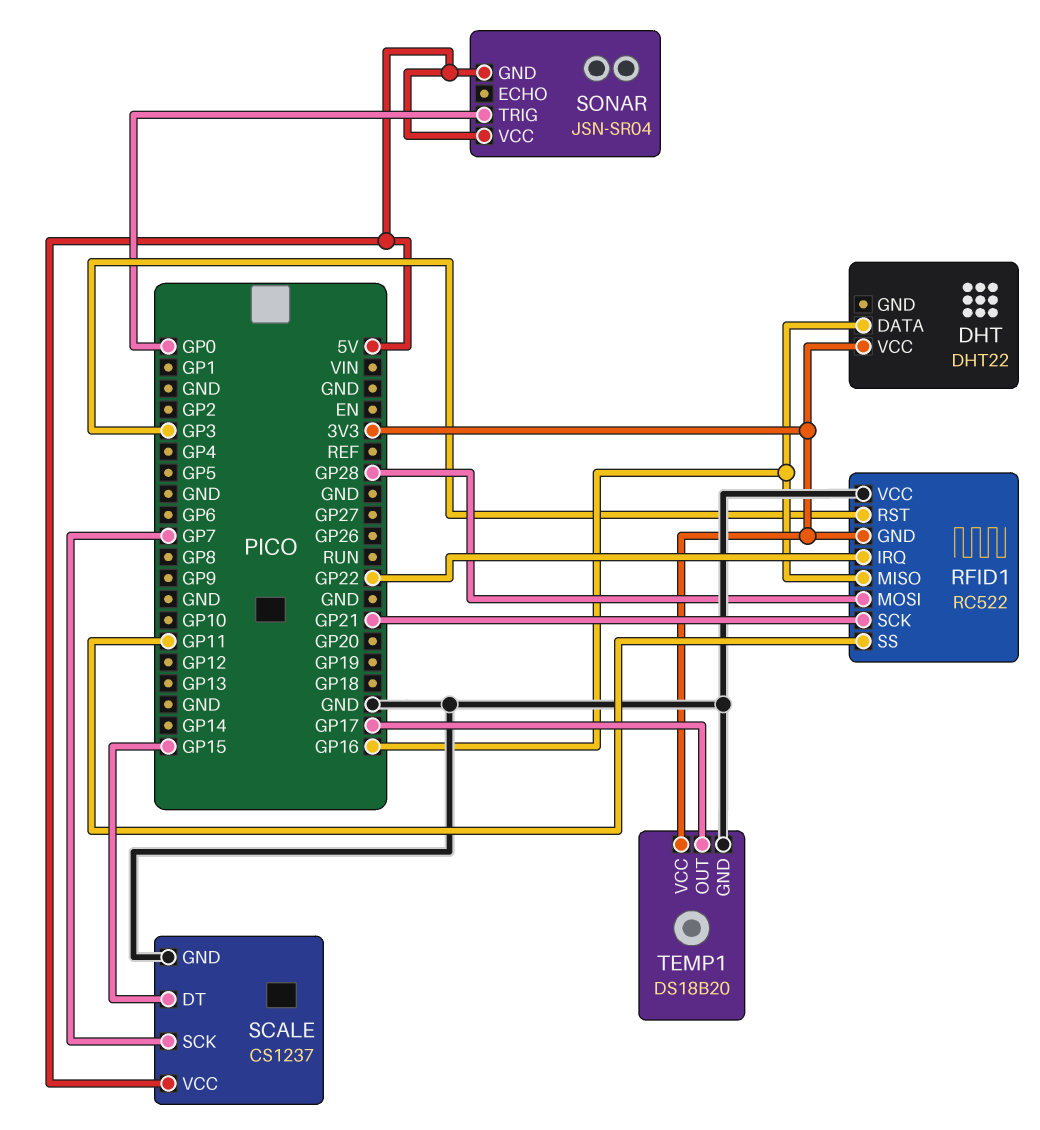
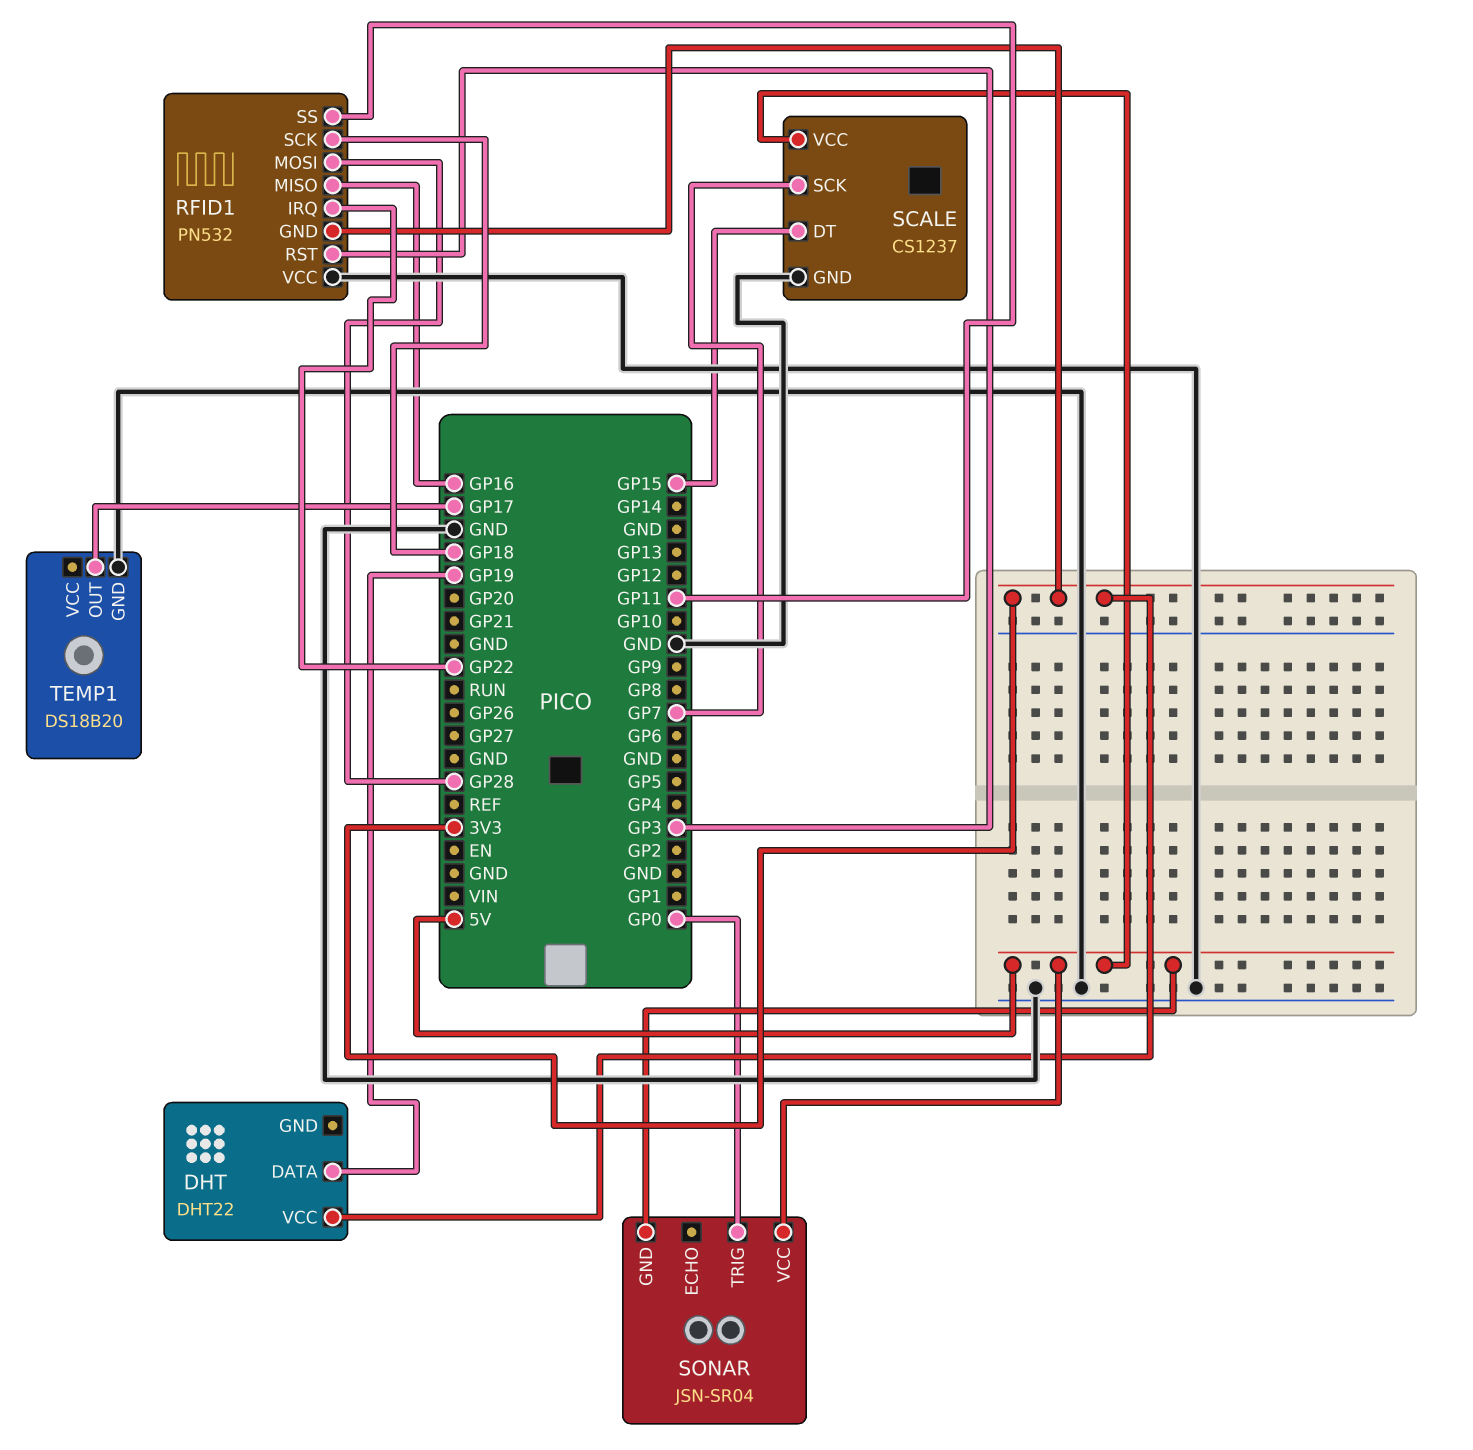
DHT pin DATA: GP16 -> GP19
RFID1: RC522 -> PN532
RFID1 pin SCK: GP21 -> GP18
TEMP1 pin VCC: 3V3 -> none

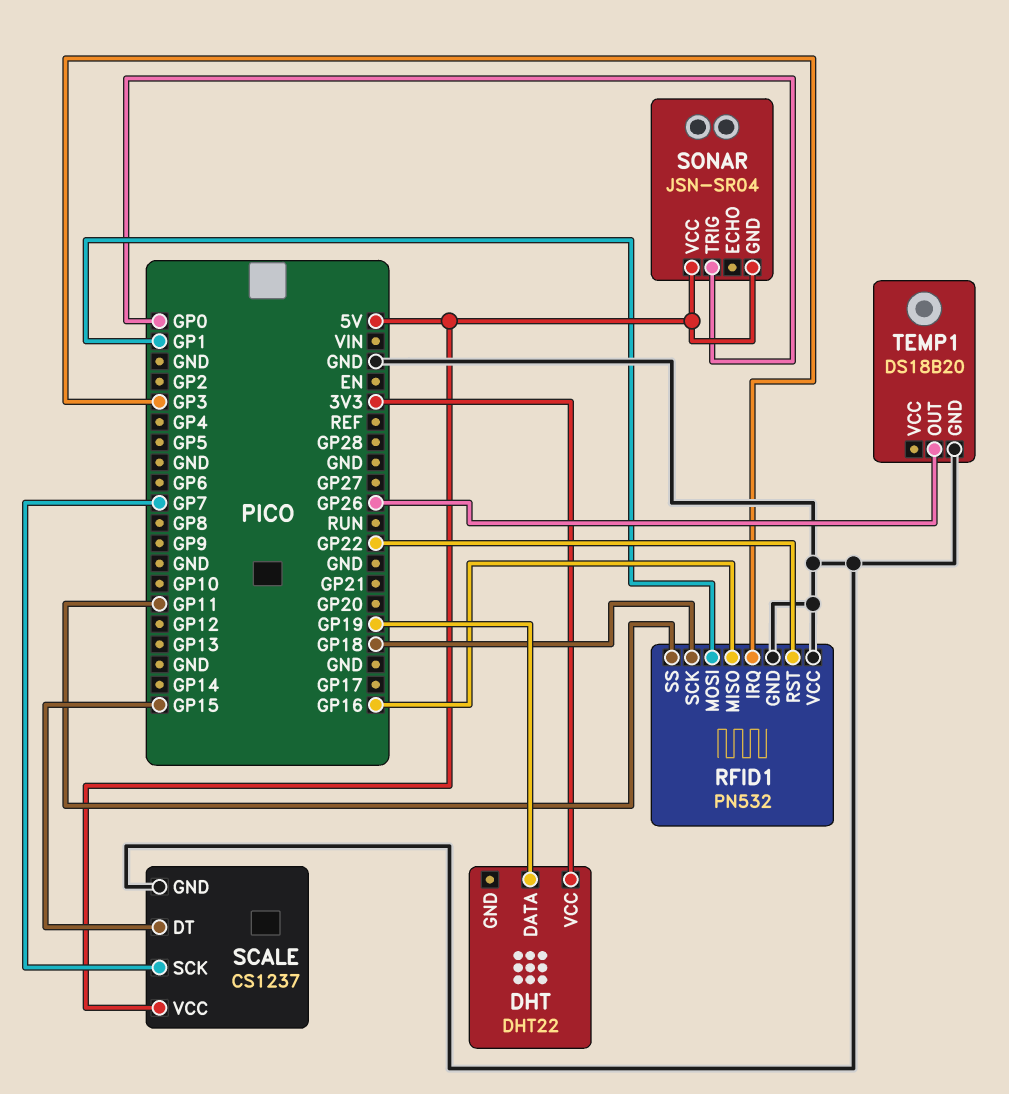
RFID1 pin GND: 3V3 -> GND
RFID1 pin IRQ: GP22 -> GP3
RFID1 pin MOSI: GP28 -> GP1
RFID1 pin RST: GP3 -> GP22
TEMP1 pin OUT: GP17 -> GP26

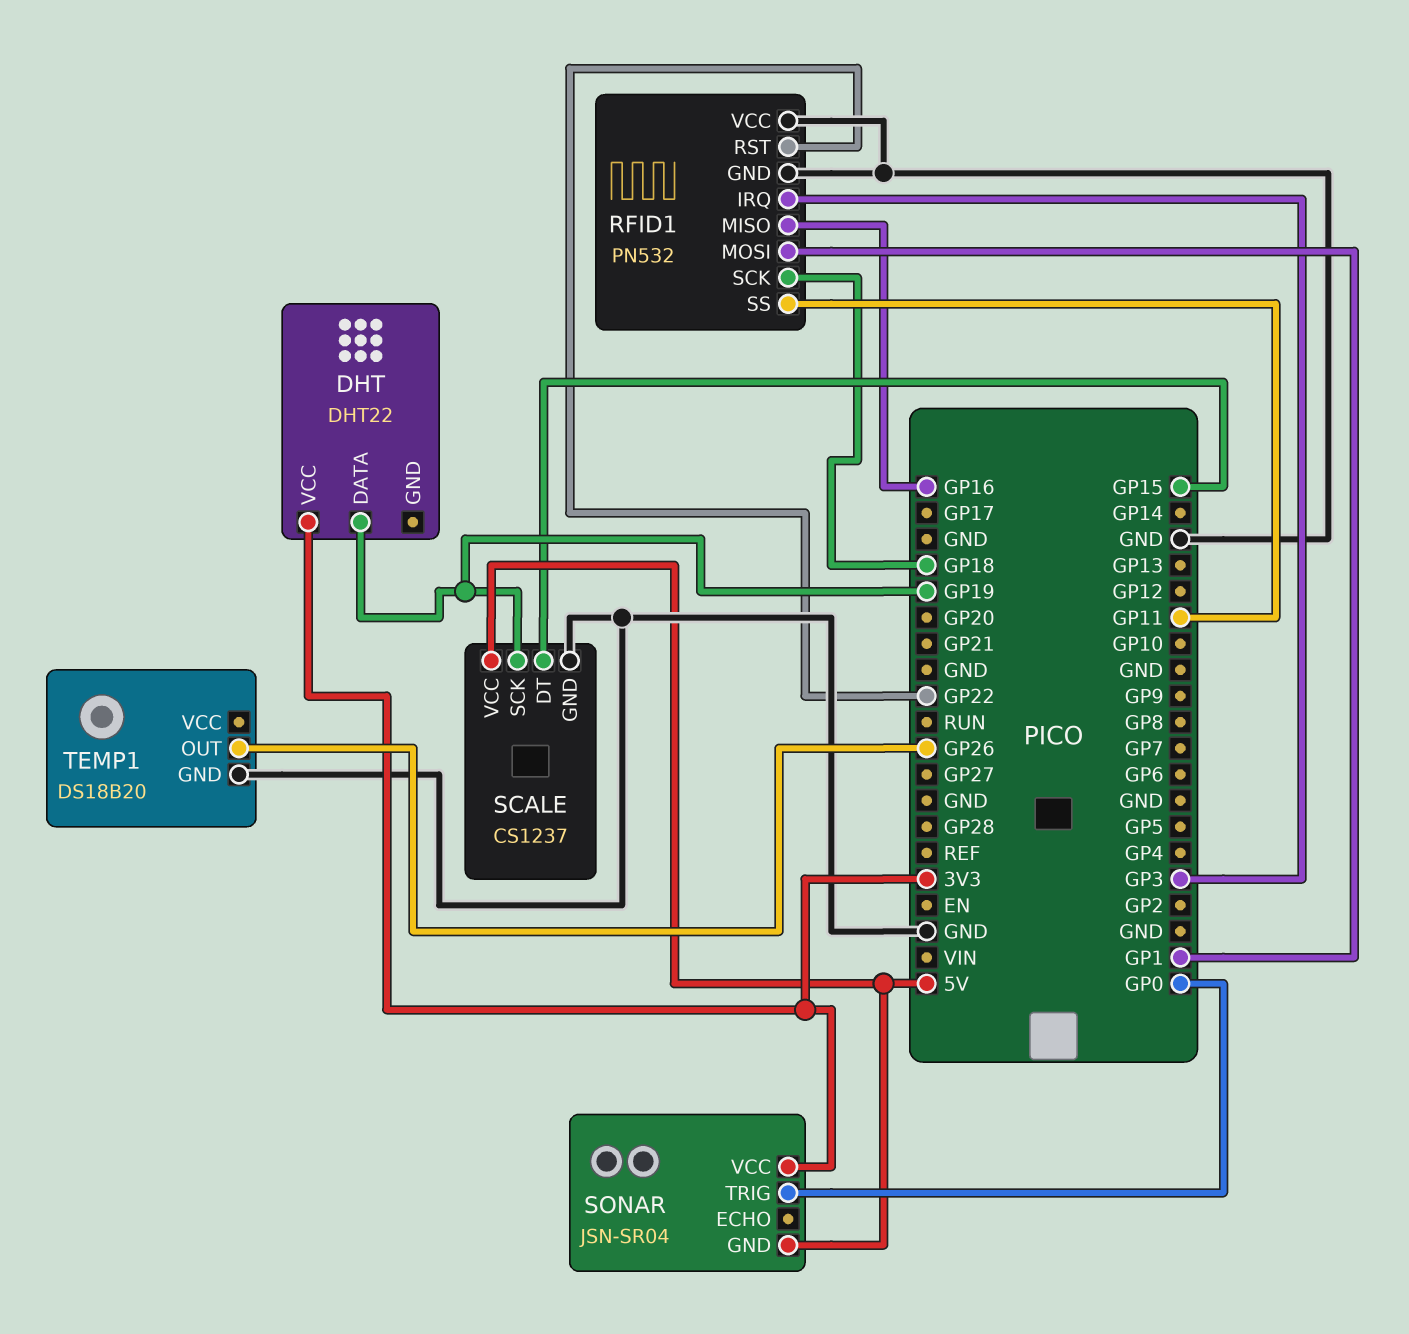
SCALE pin SCK: GP7 -> GP19
SONAR pin VCC: 5V -> 3V3

